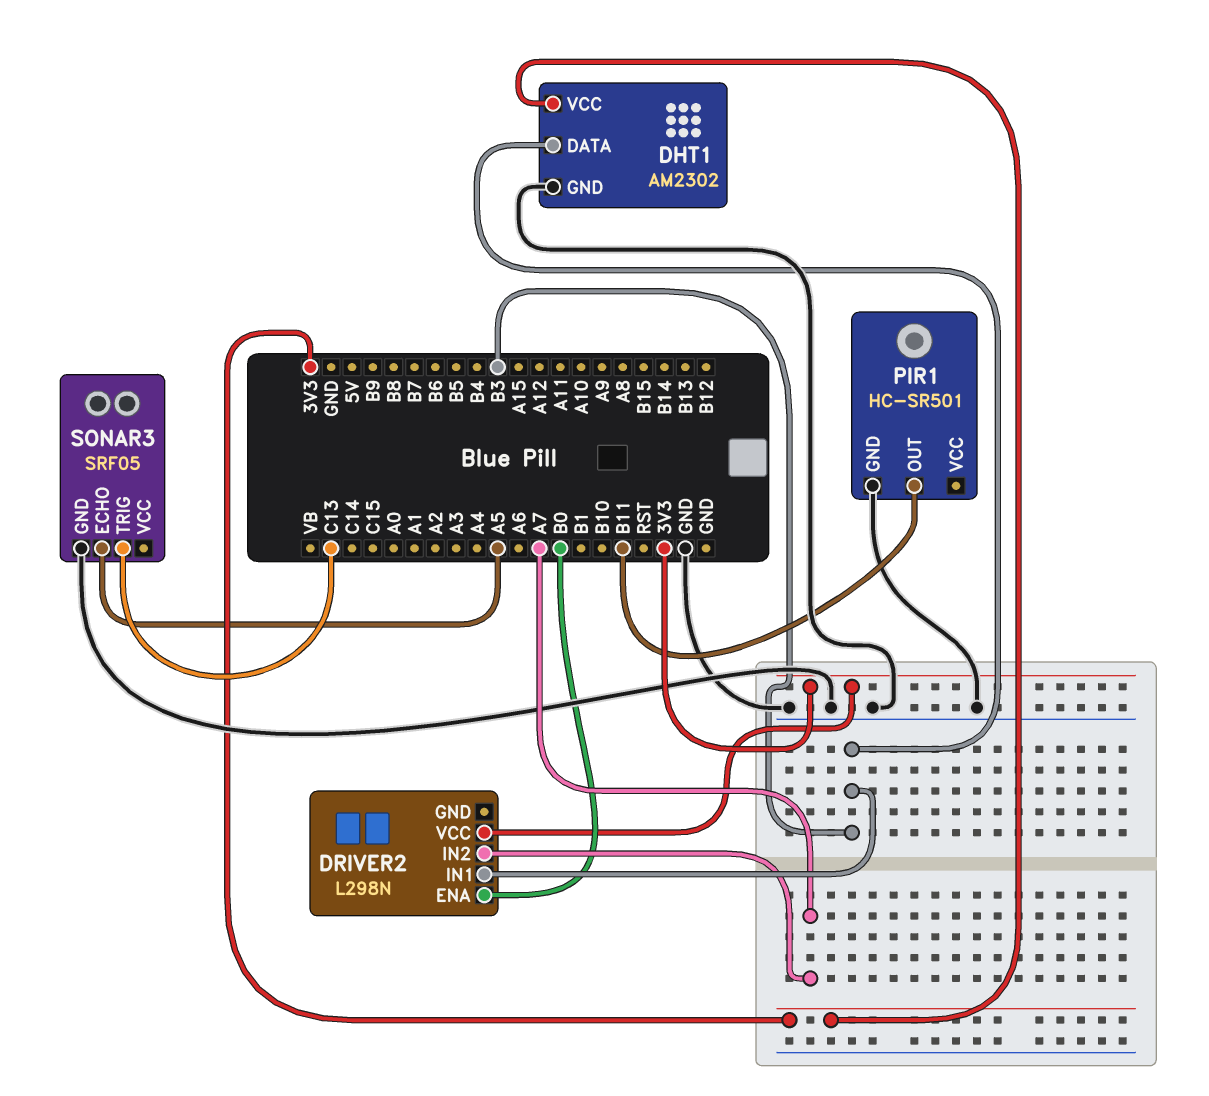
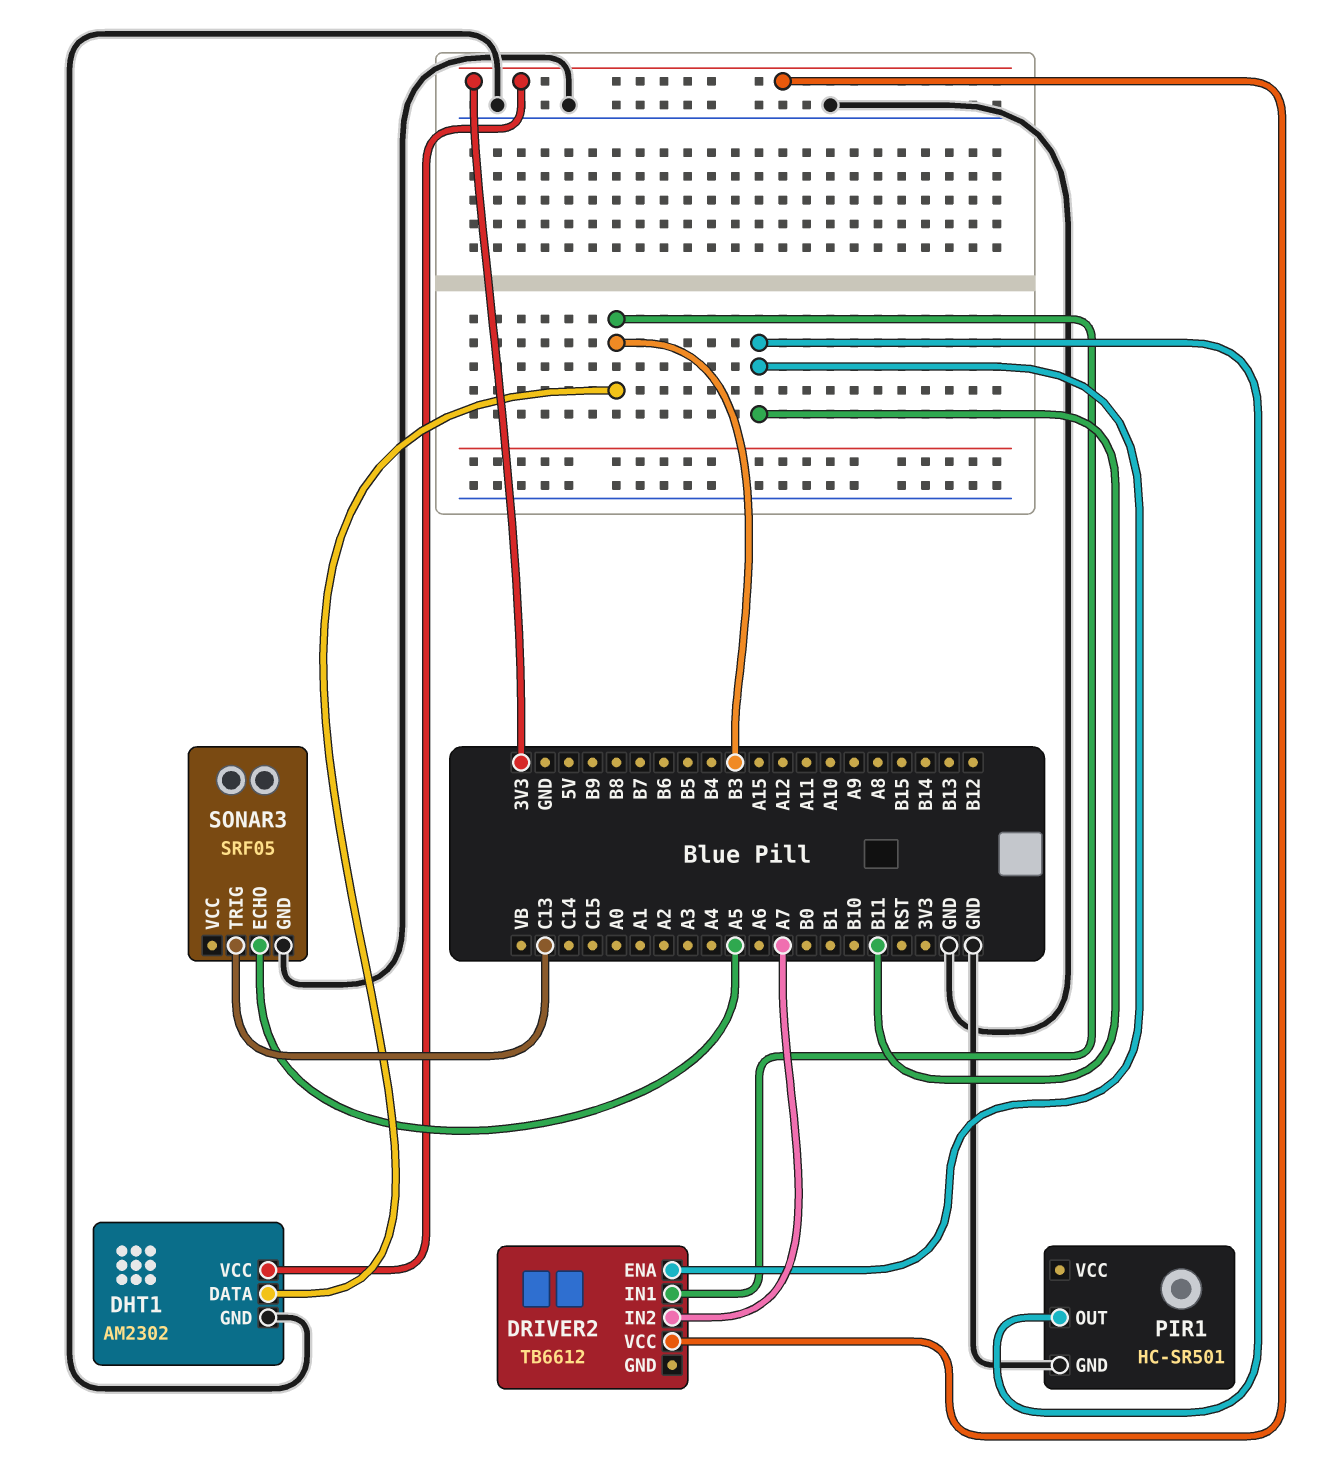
DRIVER2: L298N -> TB6612
DRIVER2 pin ENA: B0 -> B11

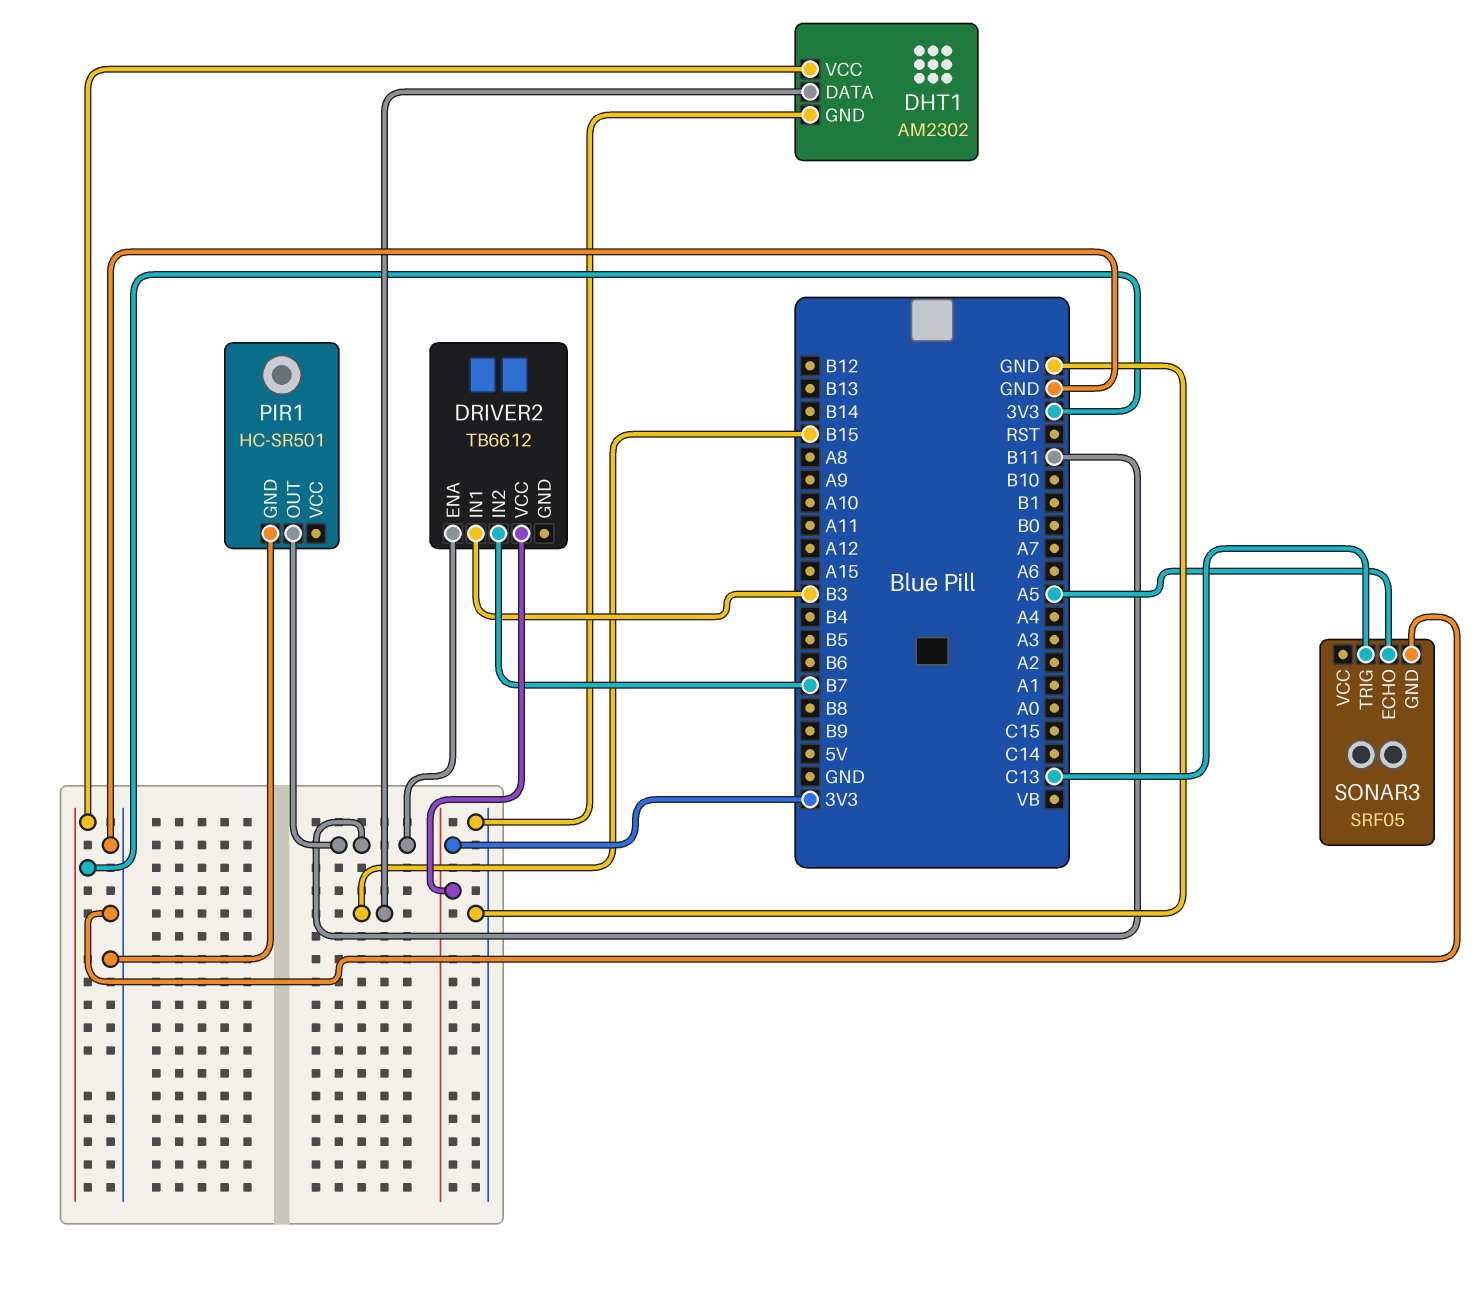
DHT1 pin DATA: B3 -> B15
DRIVER2 pin IN2: A7 -> B7

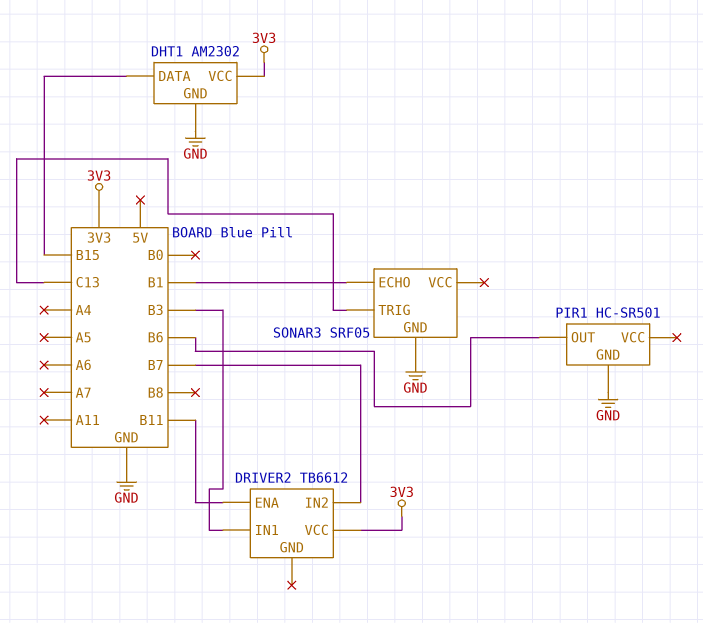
PIR1 pin OUT: B11 -> B6
SONAR3 pin ECHO: A5 -> B1

